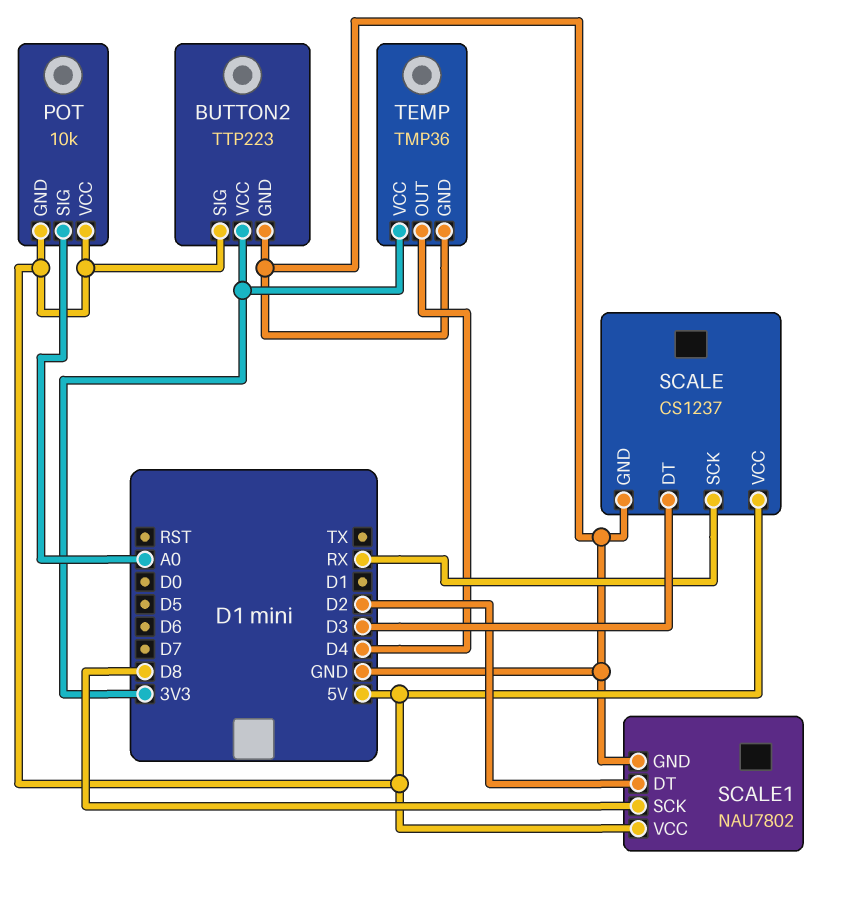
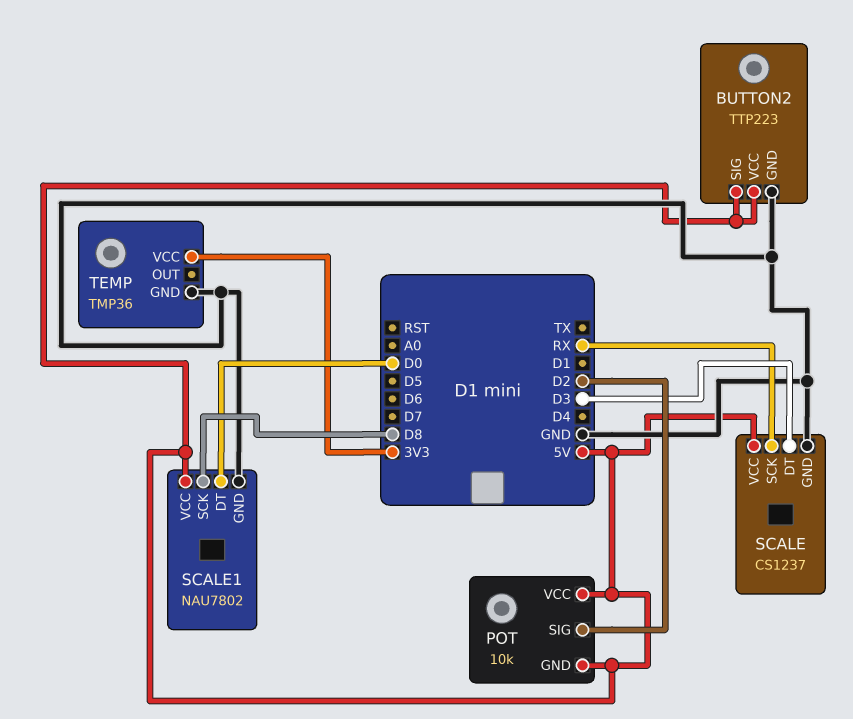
BUTTON2 pin VCC: 3V3 -> 5V
POT pin SIG: A0 -> D2
SCALE1 pin DT: D2 -> D0
TEMP pin OUT: D4 -> none

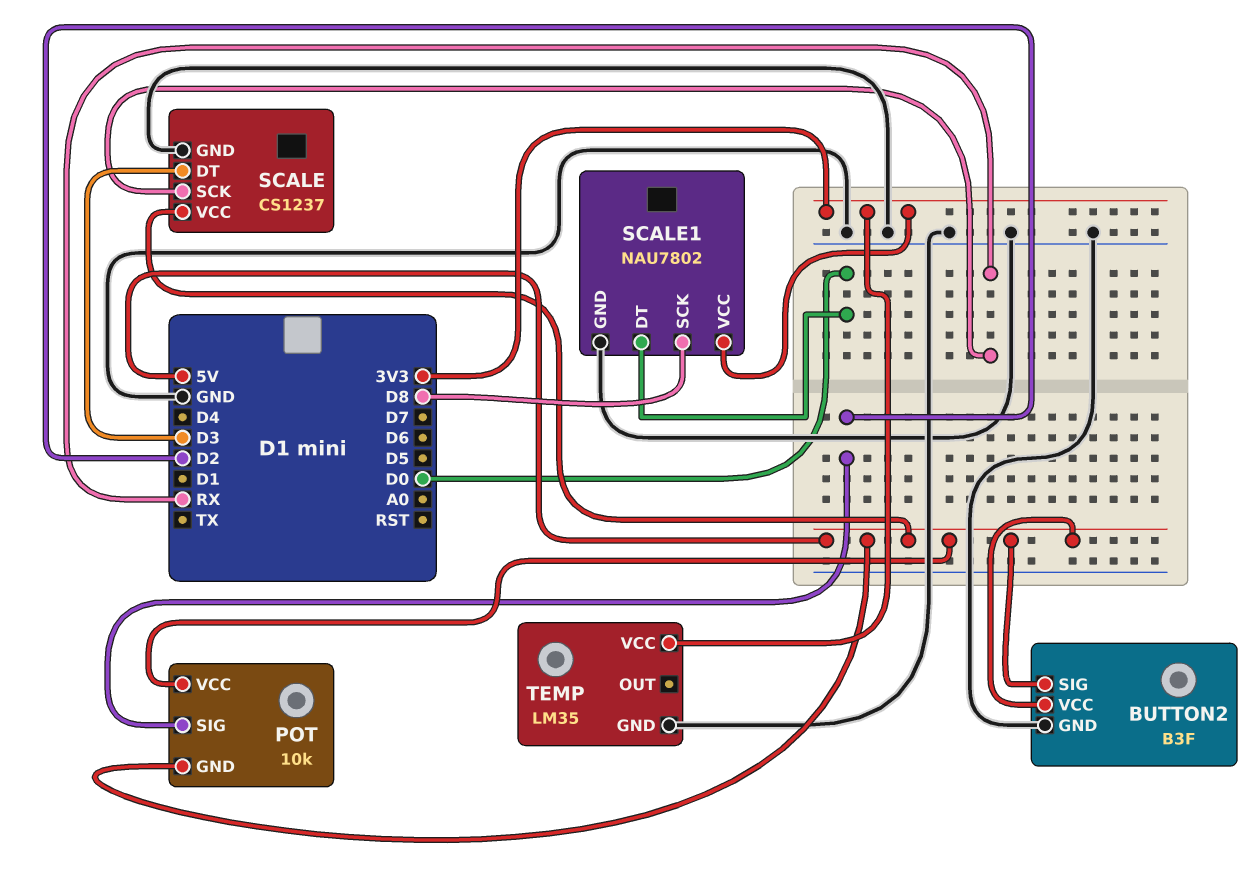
BUTTON2: TTP223 -> B3F
SCALE1 pin VCC: 5V -> 3V3
TEMP: TMP36 -> LM35

